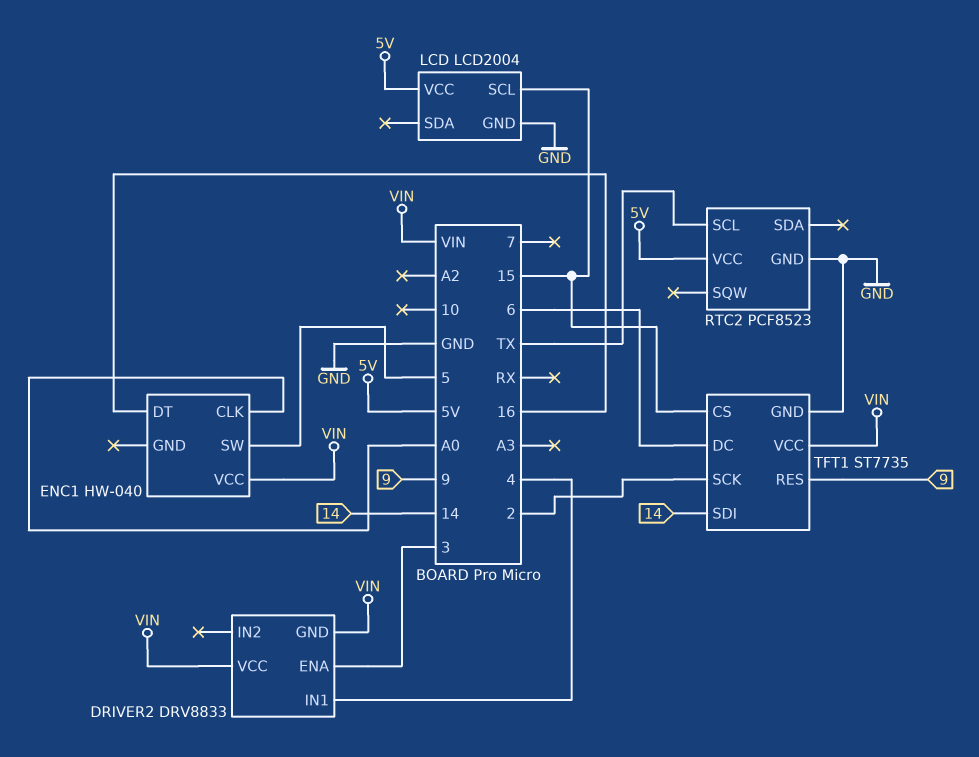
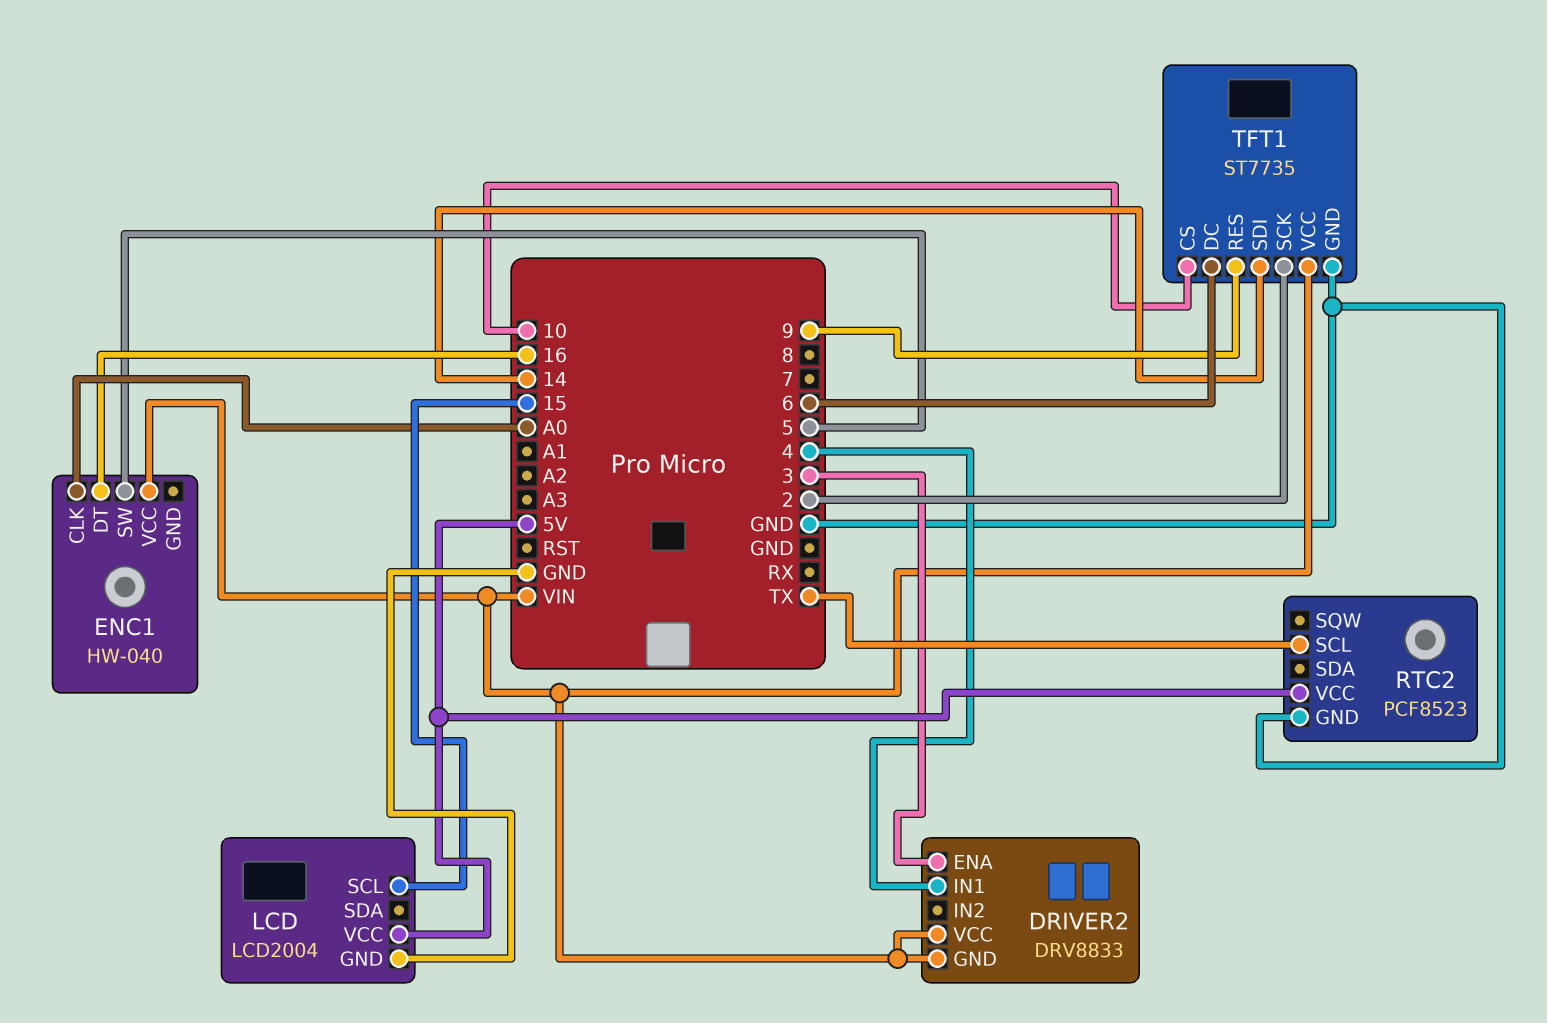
TFT1 pin CS: 15 -> 10

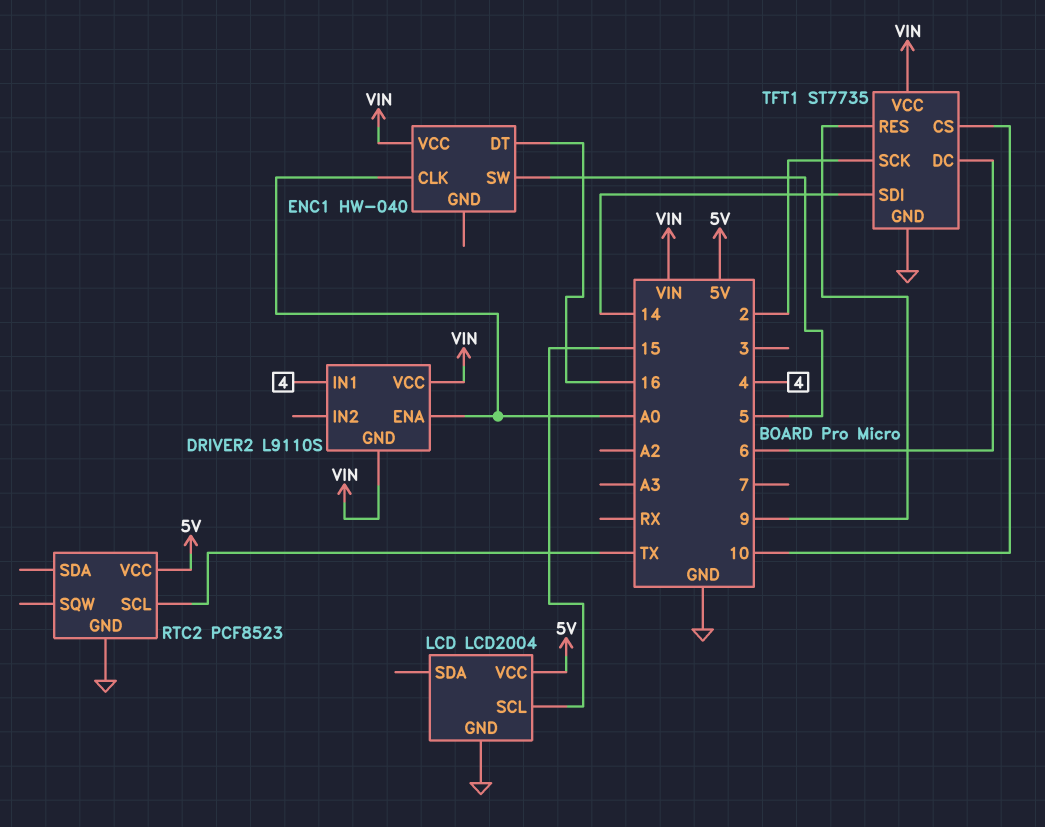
DRIVER2: DRV8833 -> L9110S
DRIVER2 pin ENA: 3 -> A0

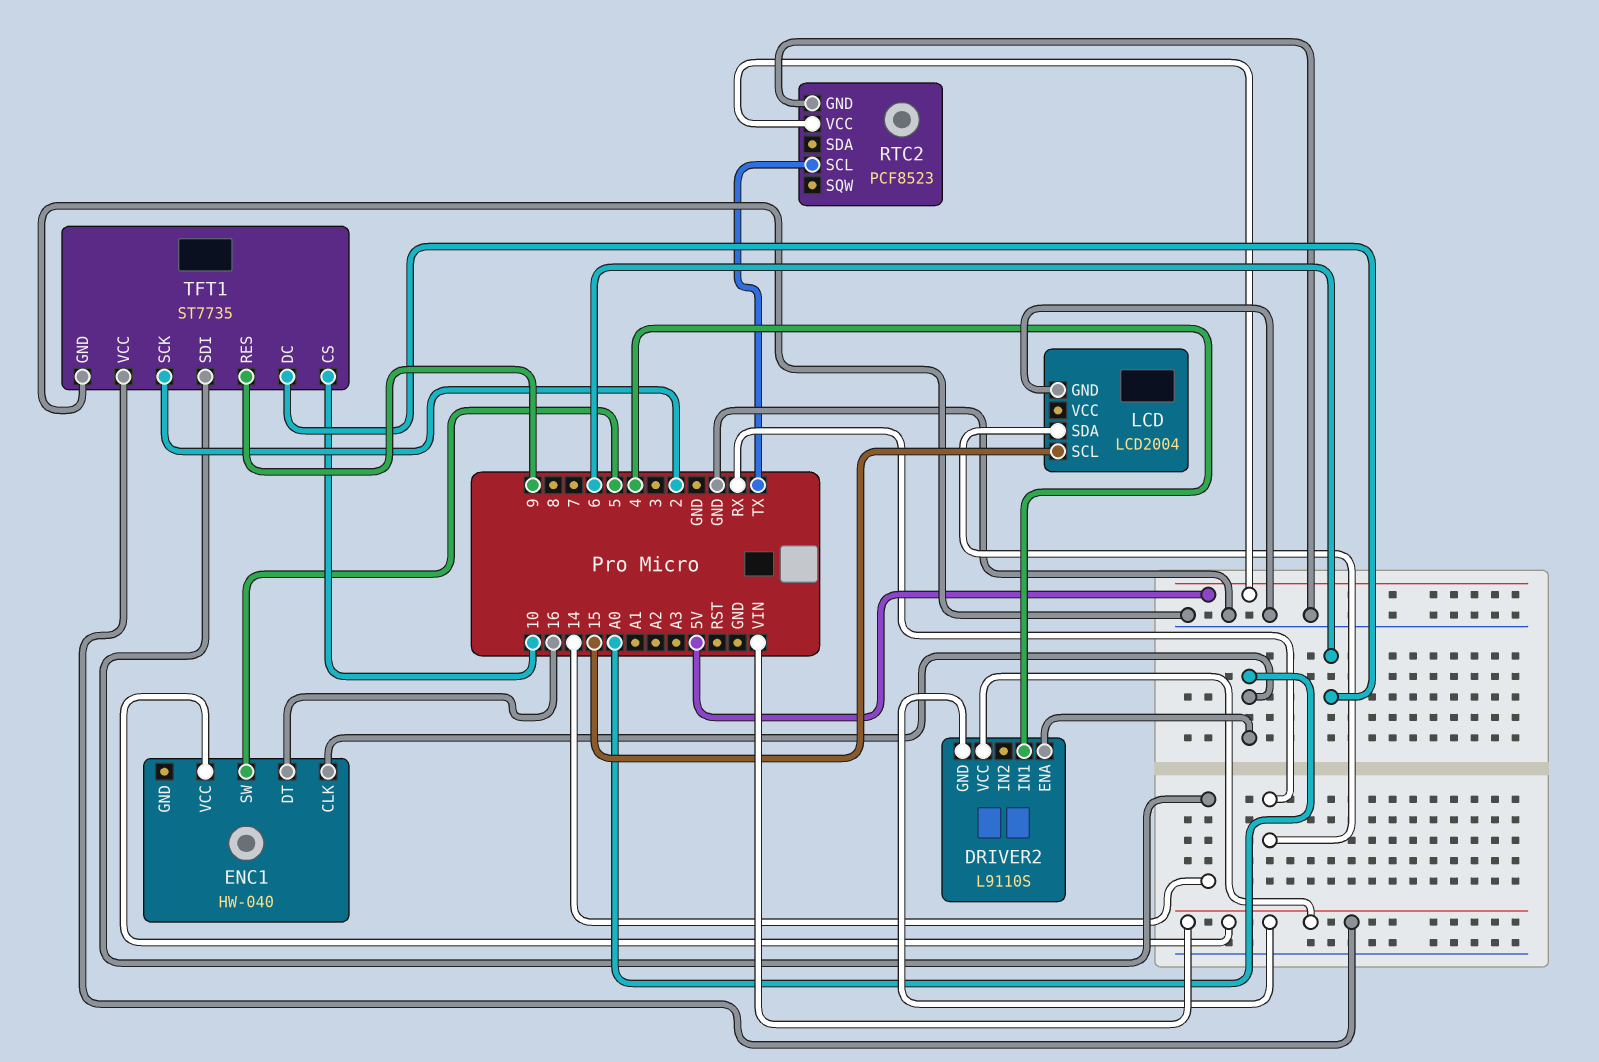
LCD pin SDA: none -> RX
LCD pin VCC: 5V -> none

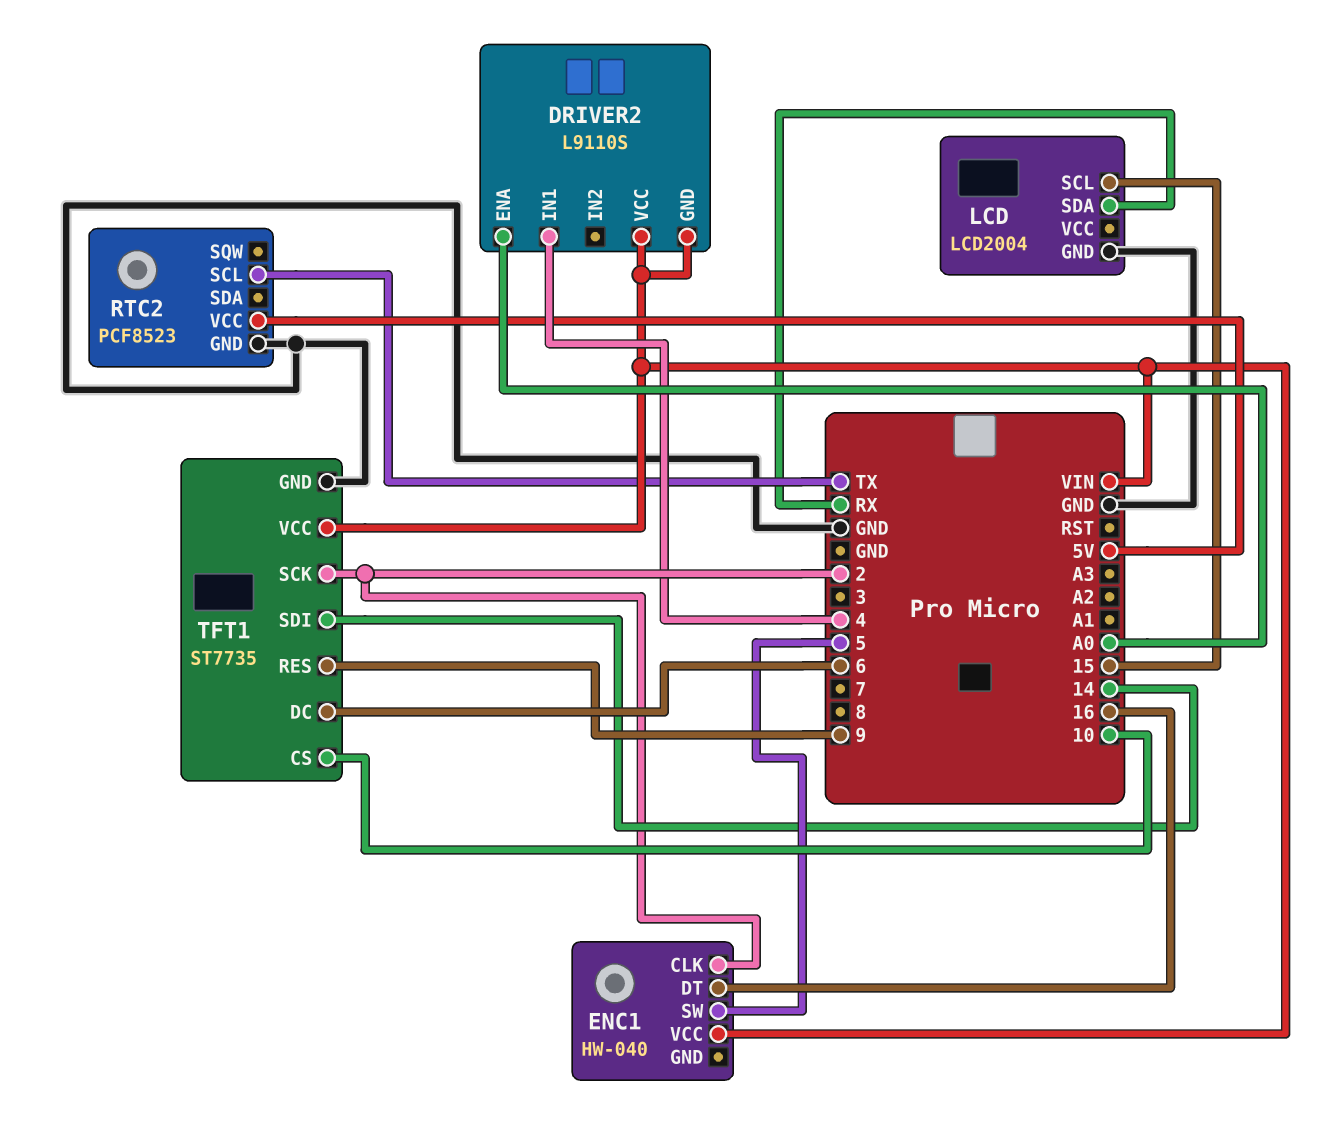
ENC1 pin CLK: A0 -> 2

